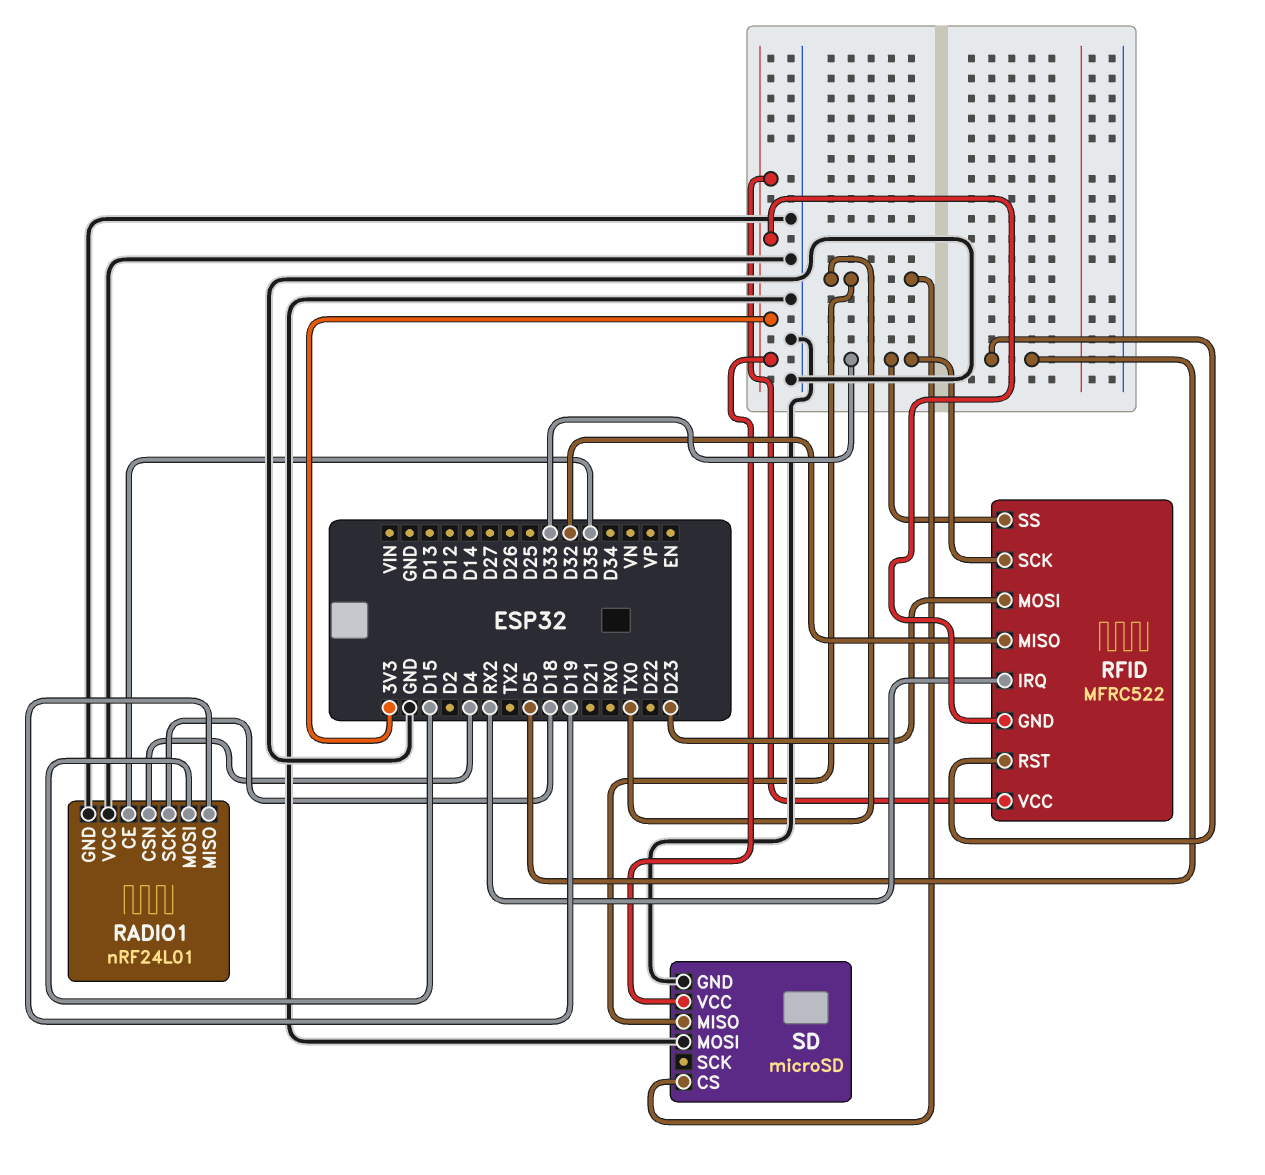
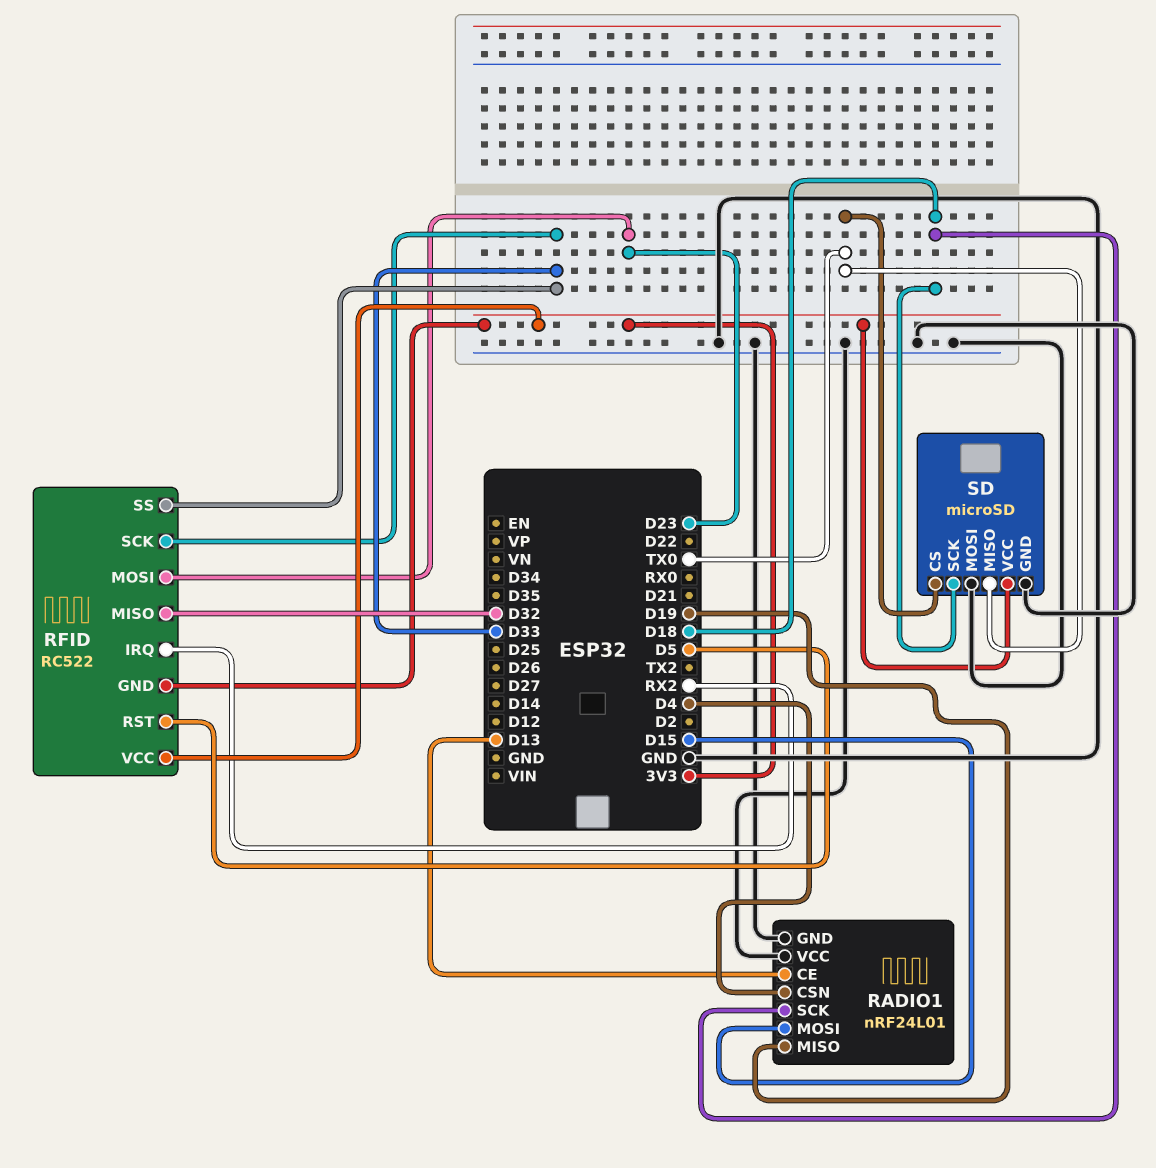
RADIO1 pin CE: D35 -> D13
RFID: MFRC522 -> RC522
SD pin SCK: none -> D18

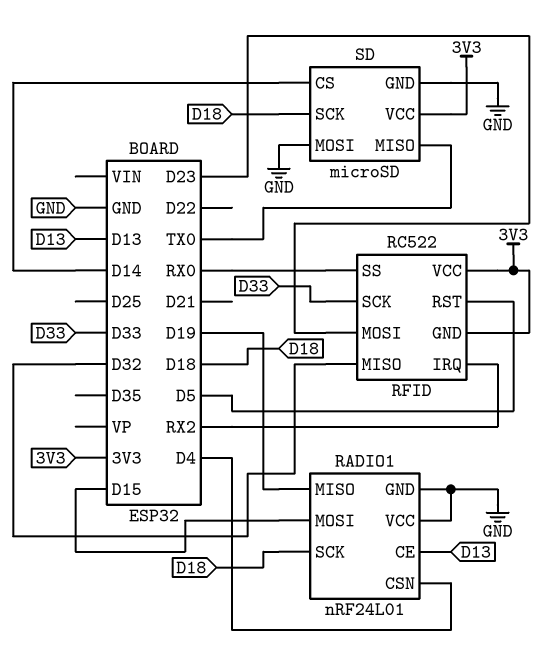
RFID pin SS: D33 -> RX0
SD pin CS: TX0 -> D14

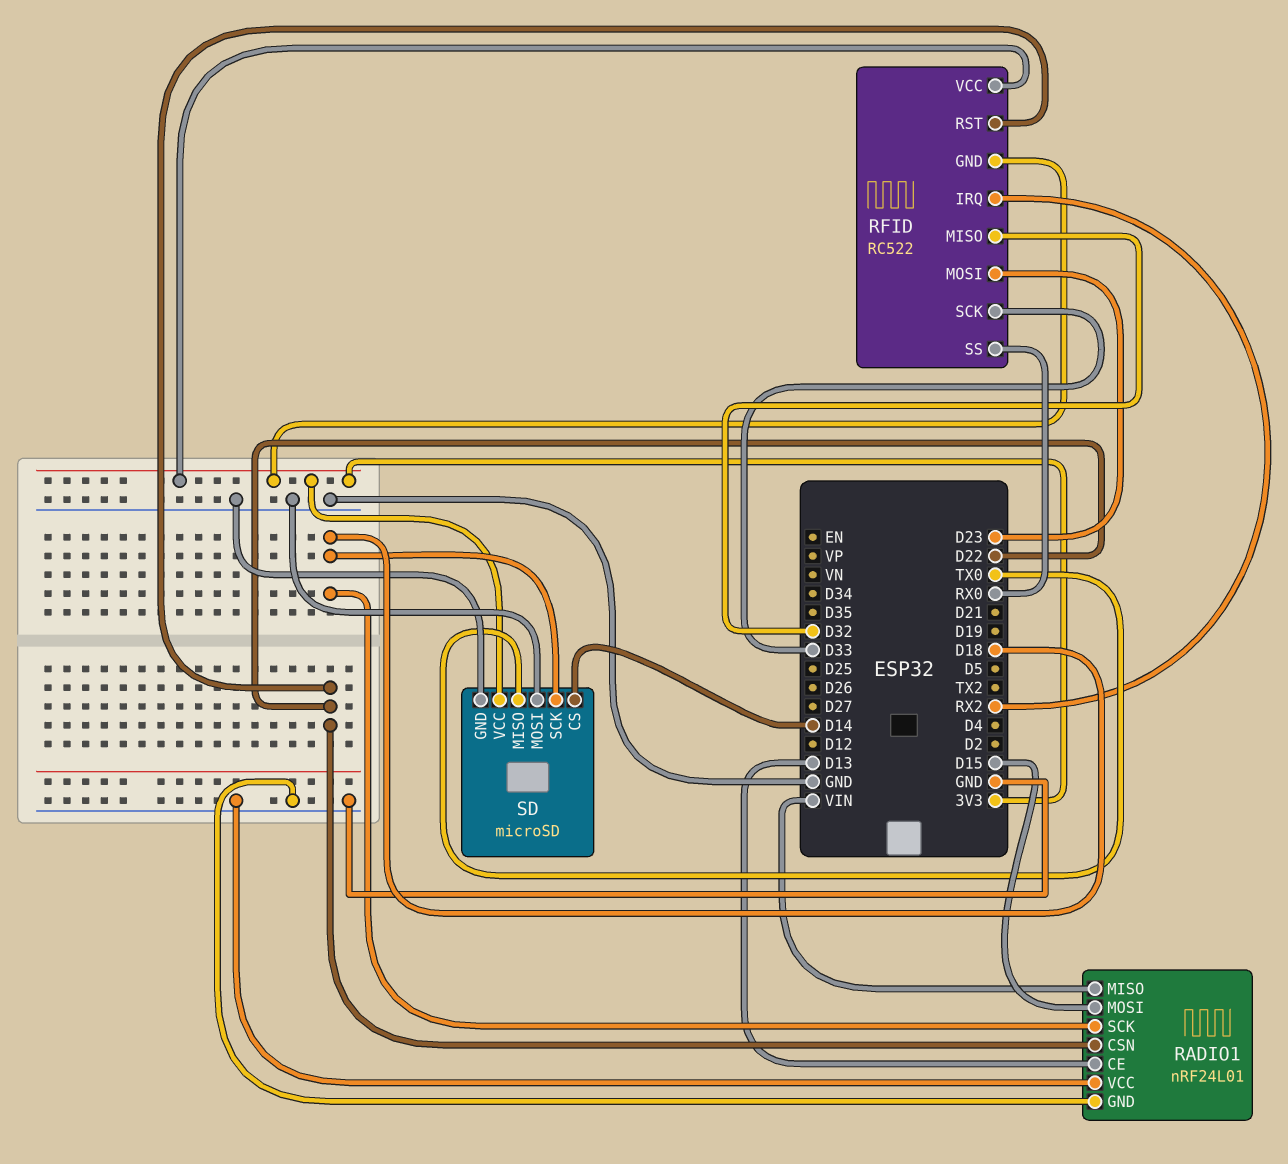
RADIO1 pin CSN: D4 -> D22
RADIO1 pin MISO: D19 -> VIN
RFID pin RST: D5 -> D22

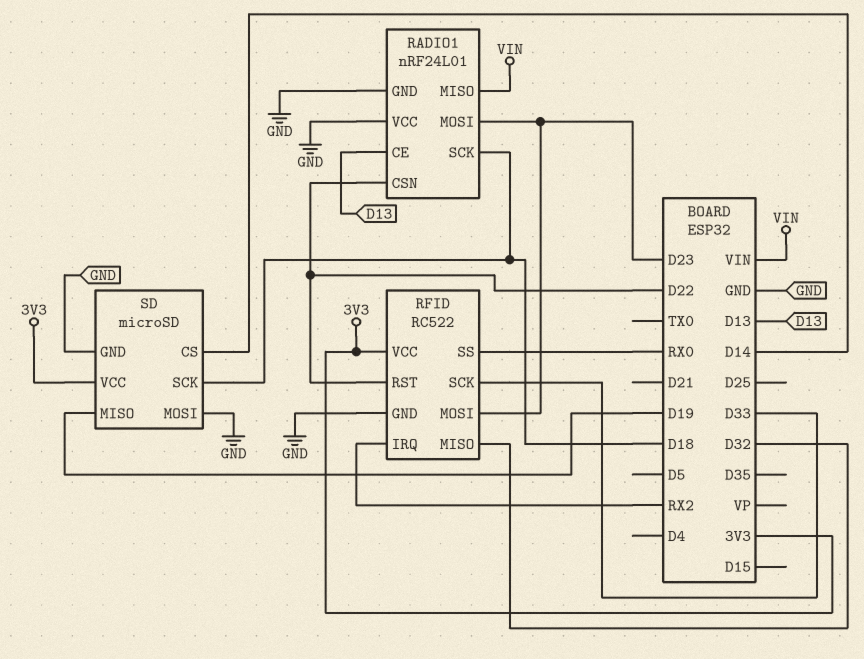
RADIO1 pin MOSI: D15 -> D23
RFID pin GND: 3V3 -> GND
SD pin MISO: TX0 -> D19

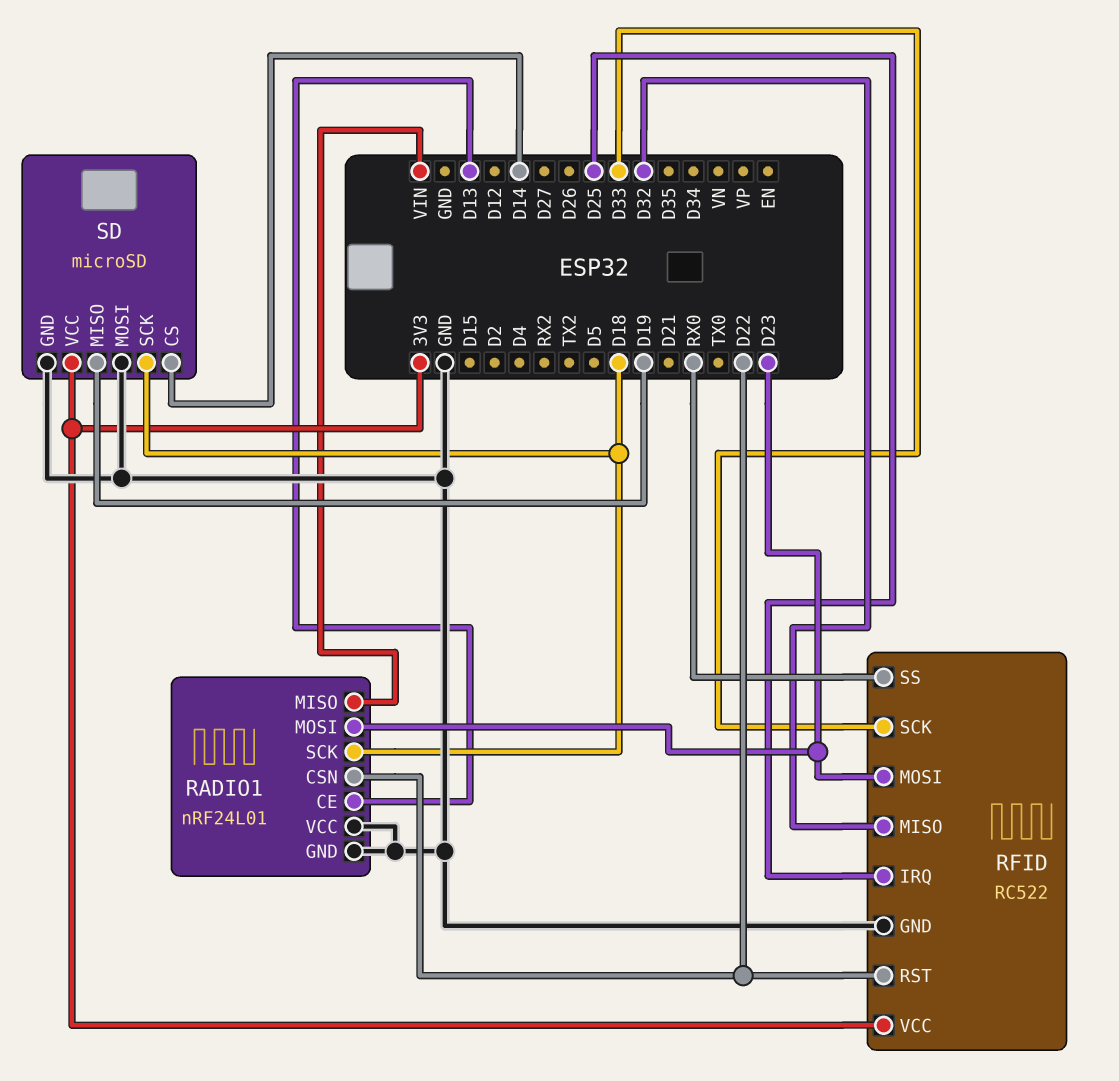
RFID pin IRQ: RX2 -> D25

